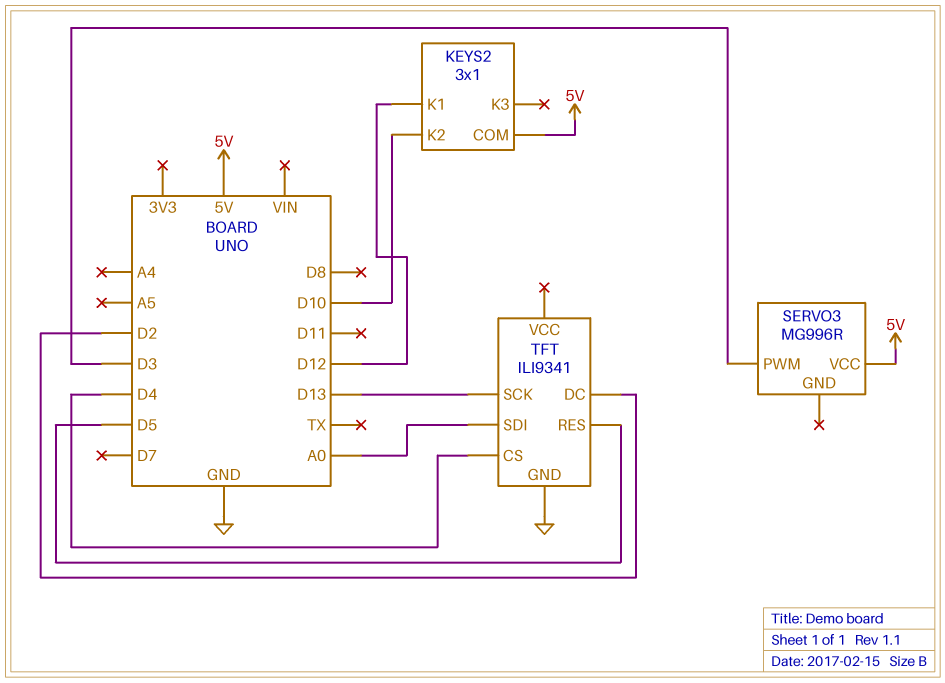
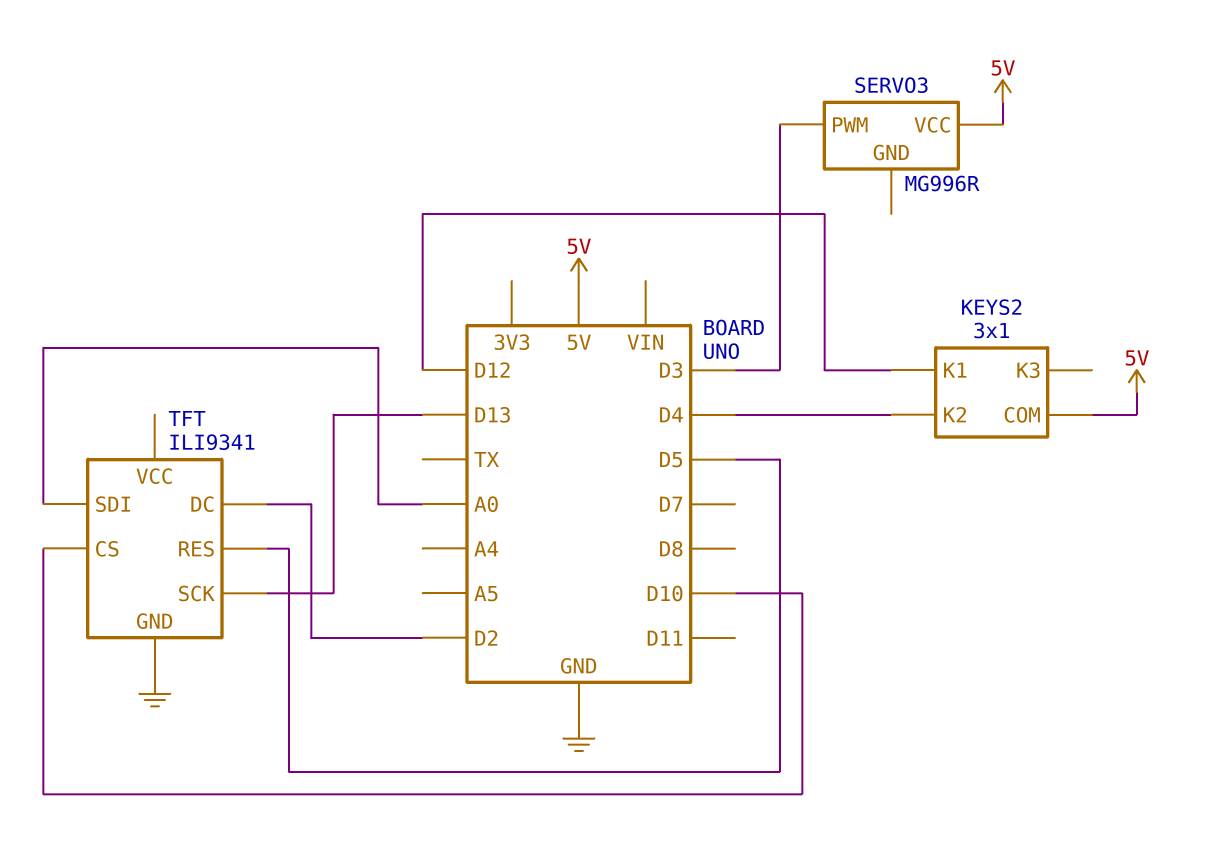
KEYS2 pin K2: D10 -> D4
TFT pin CS: D4 -> D10

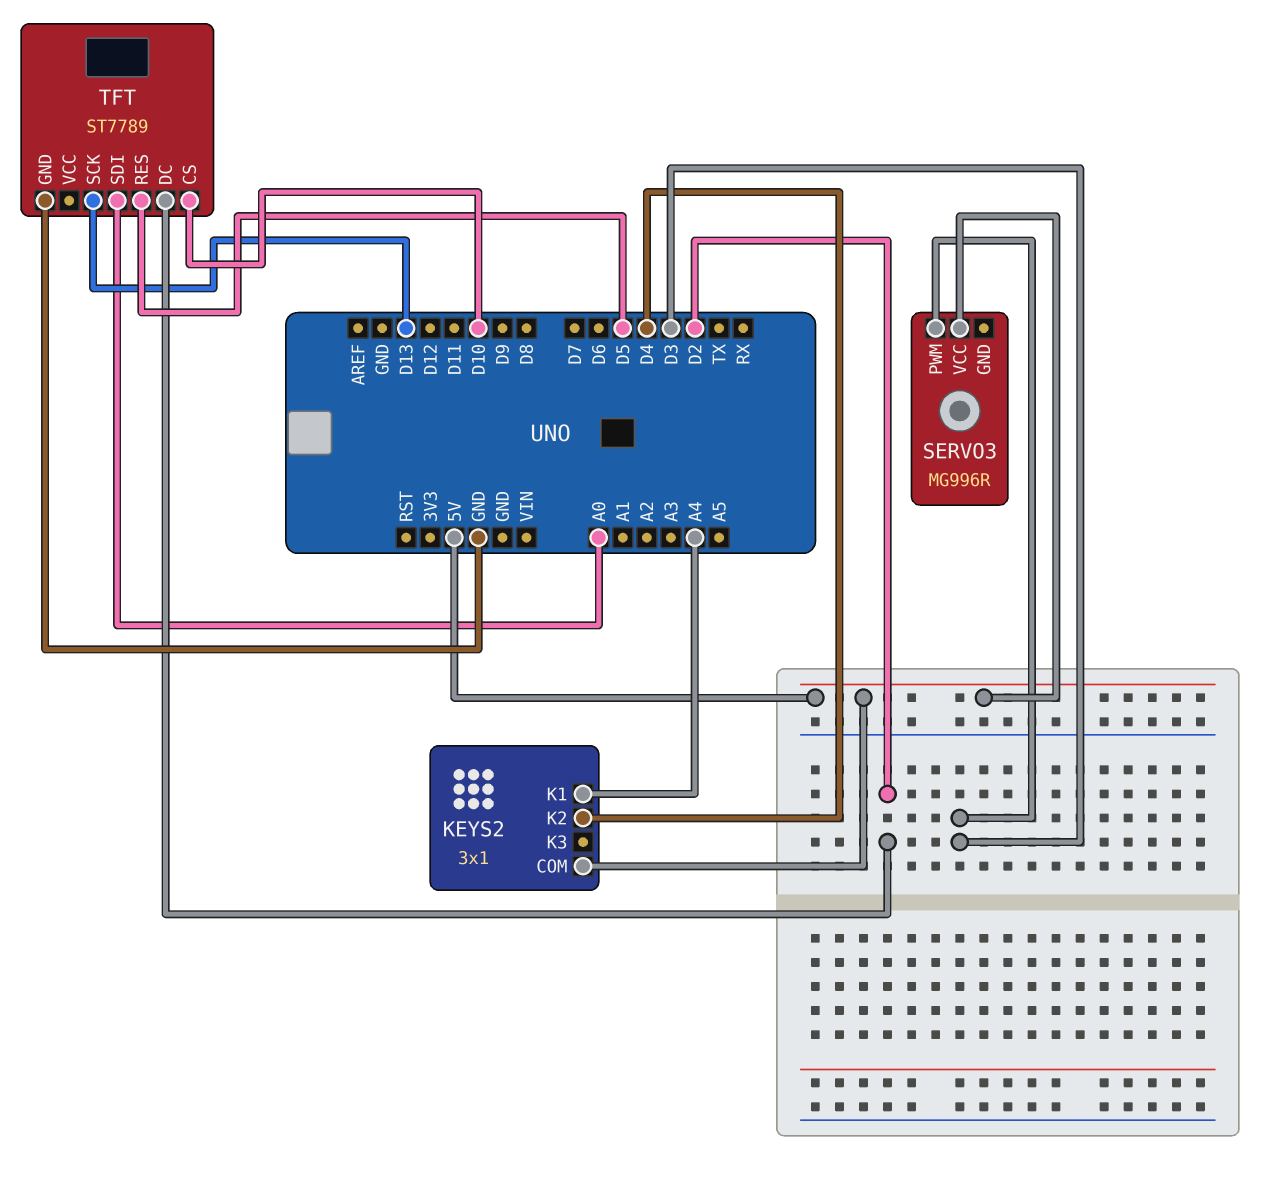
KEYS2 pin K1: D12 -> A4
TFT: ILI9341 -> ST7789

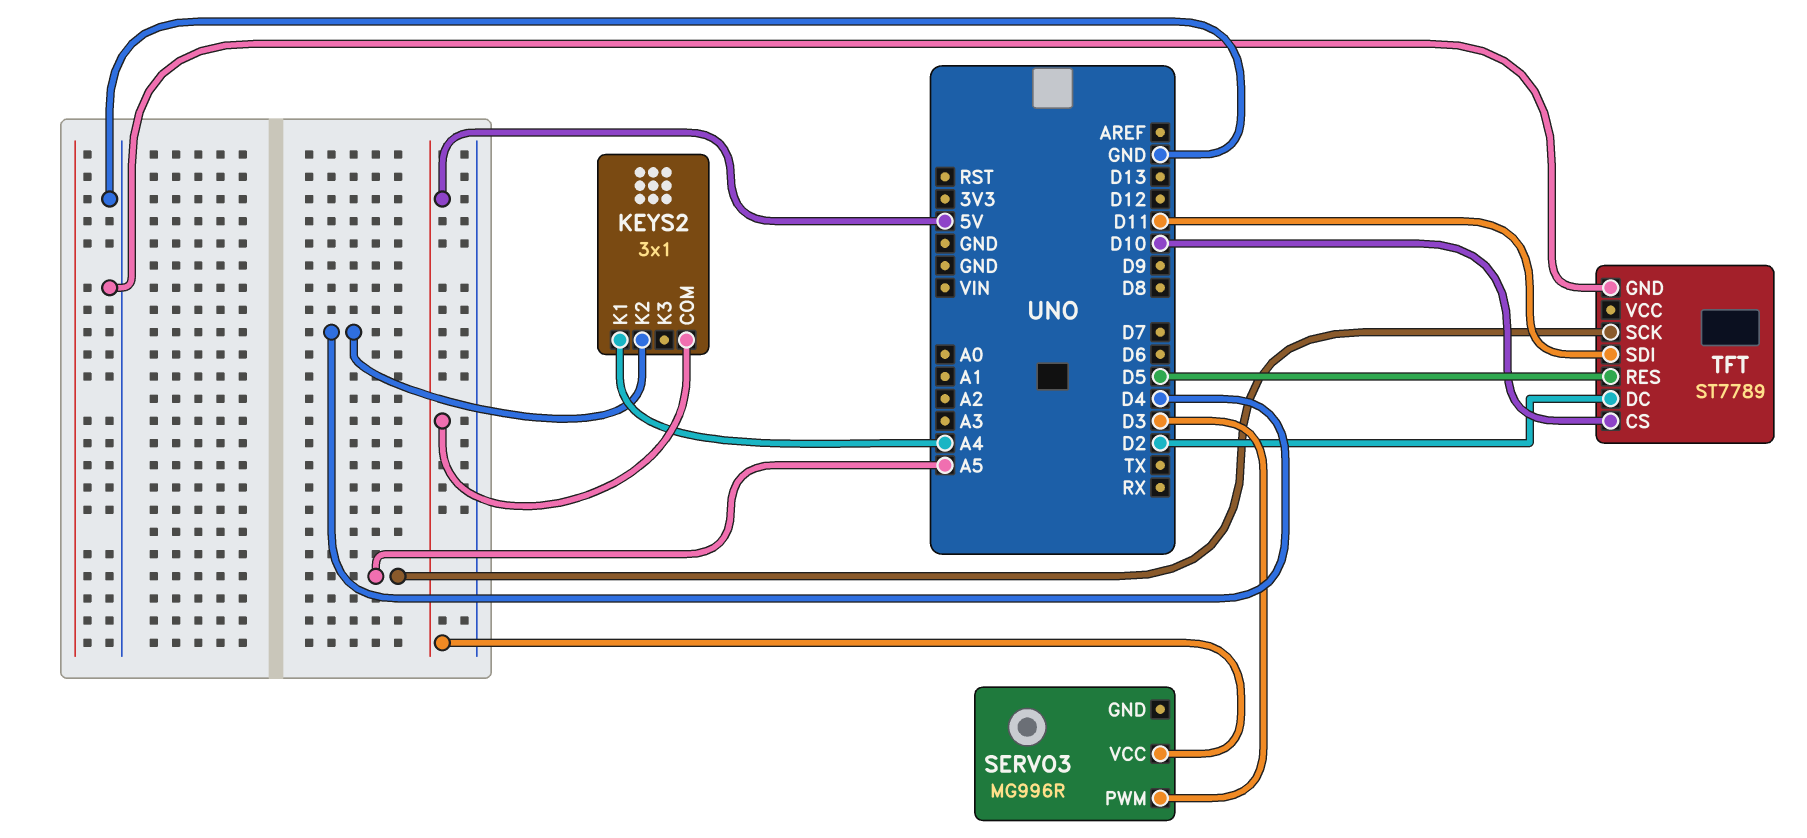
TFT pin SCK: D13 -> A5
TFT pin SDI: A0 -> D11

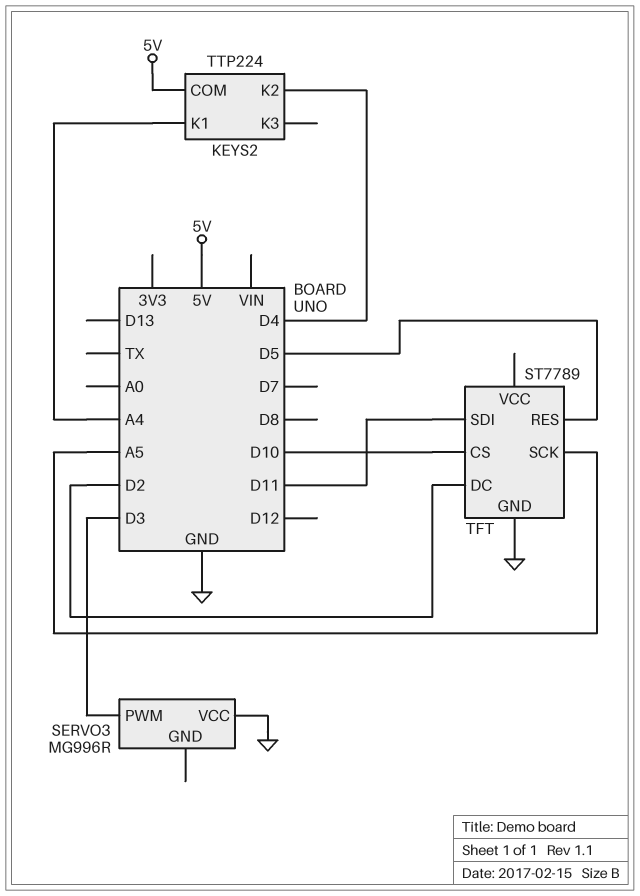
KEYS2: 3x1 -> TTP224
SERVO3 pin VCC: 5V -> GND

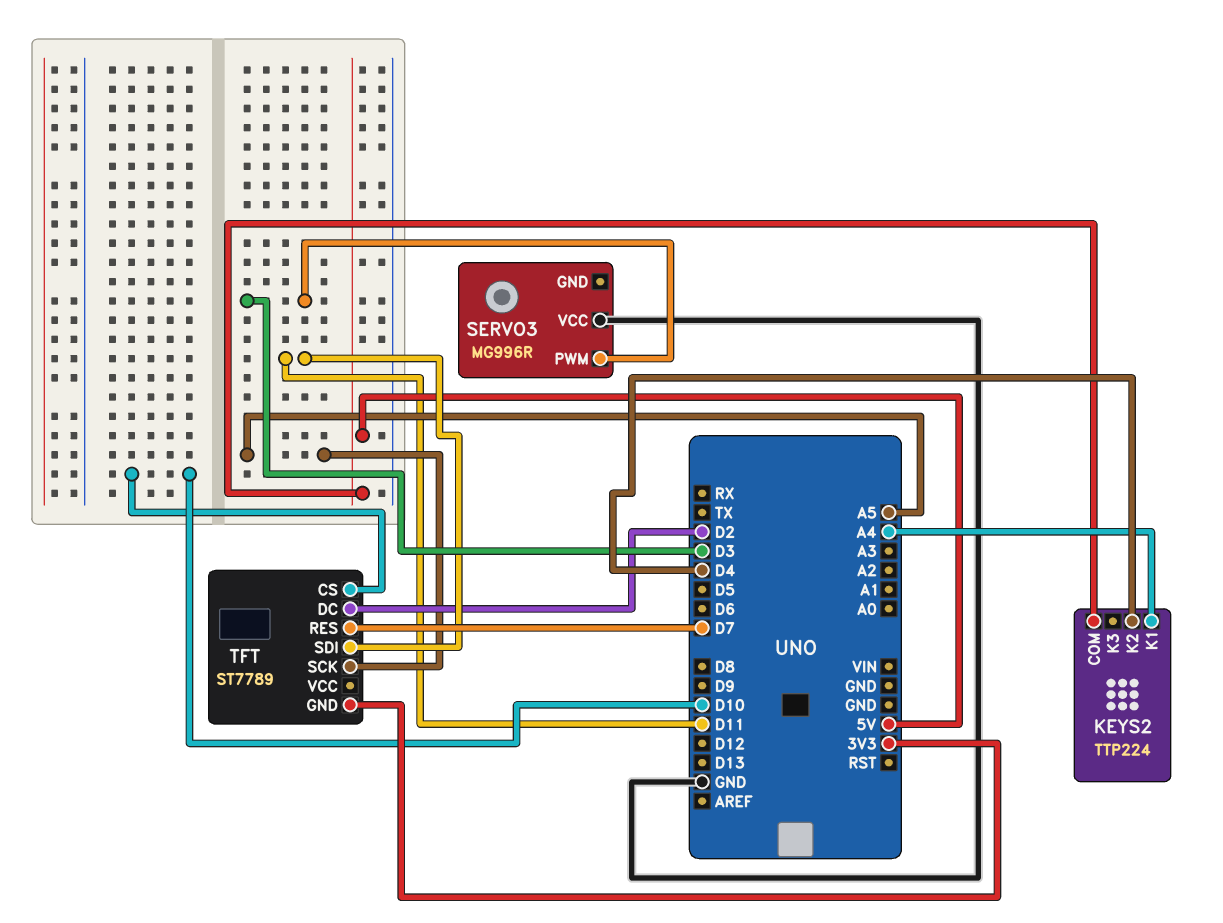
TFT pin GND: GND -> 3V3
TFT pin RES: D5 -> D7

